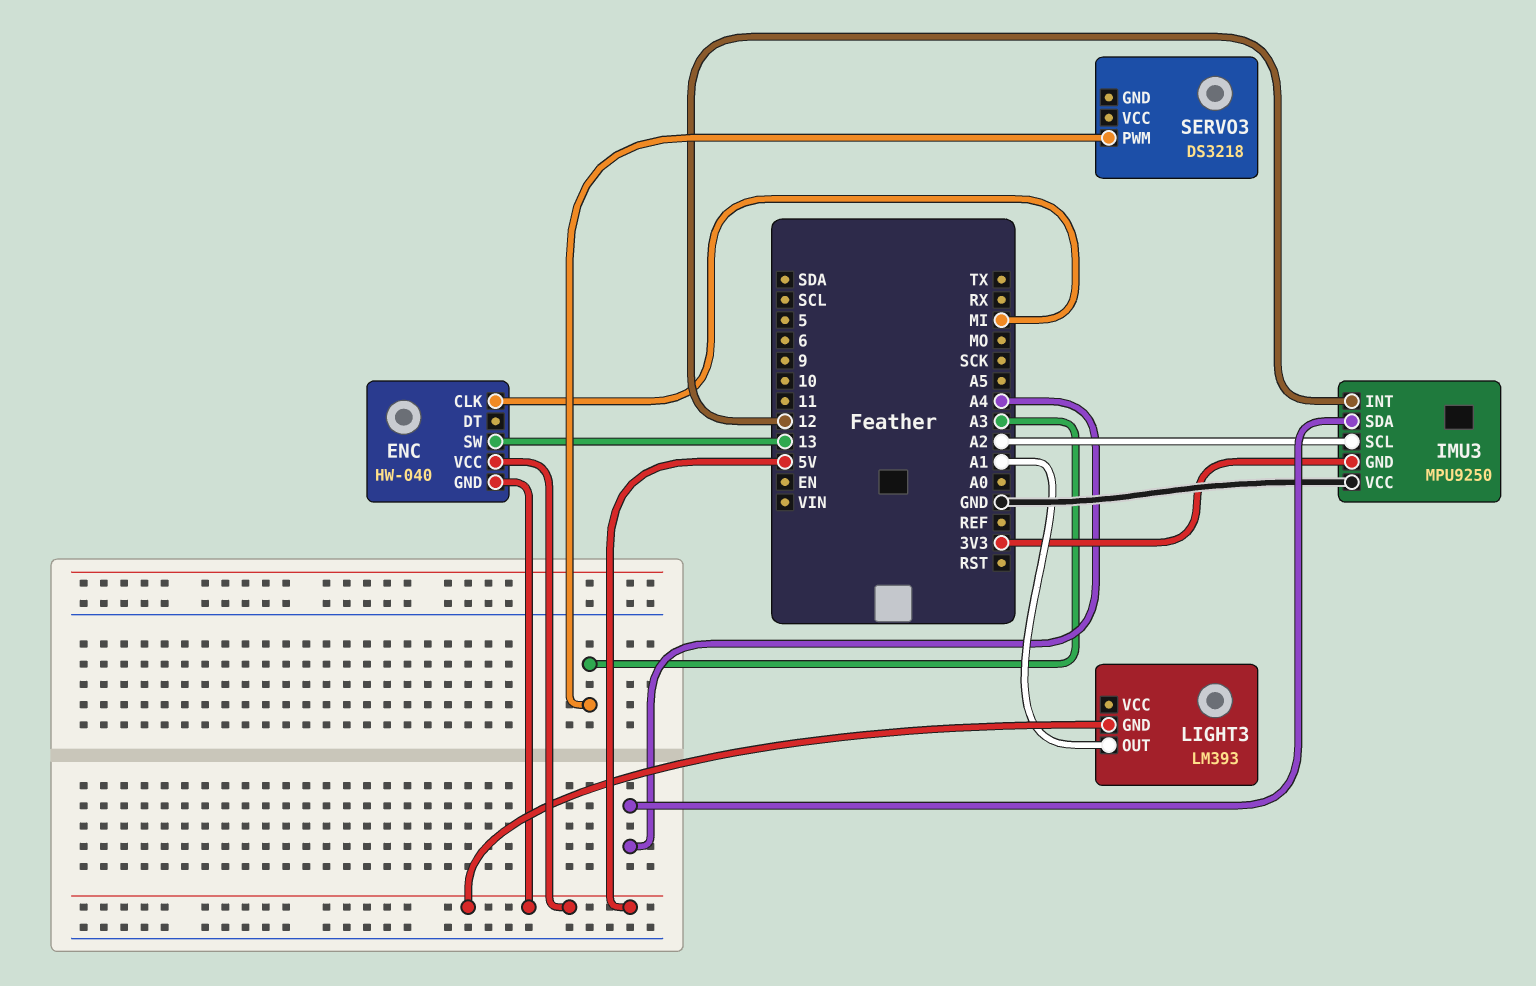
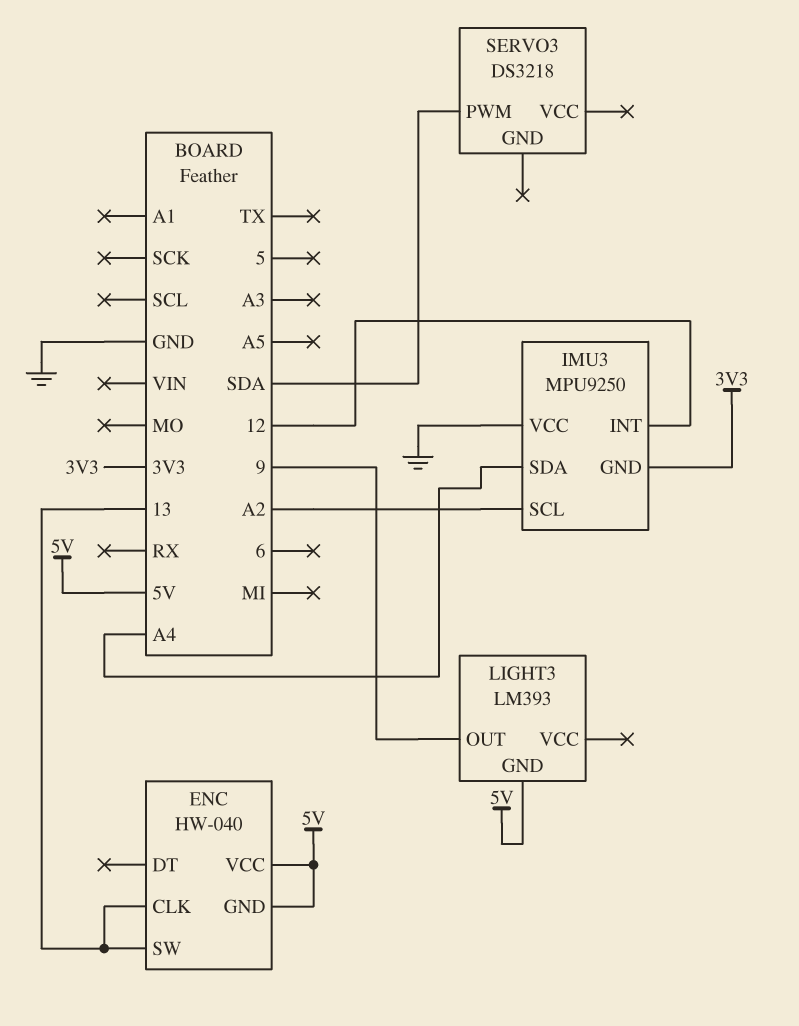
ENC pin CLK: MI -> 13
LIGHT3 pin OUT: A1 -> 9
SERVO3 pin PWM: A3 -> SDA

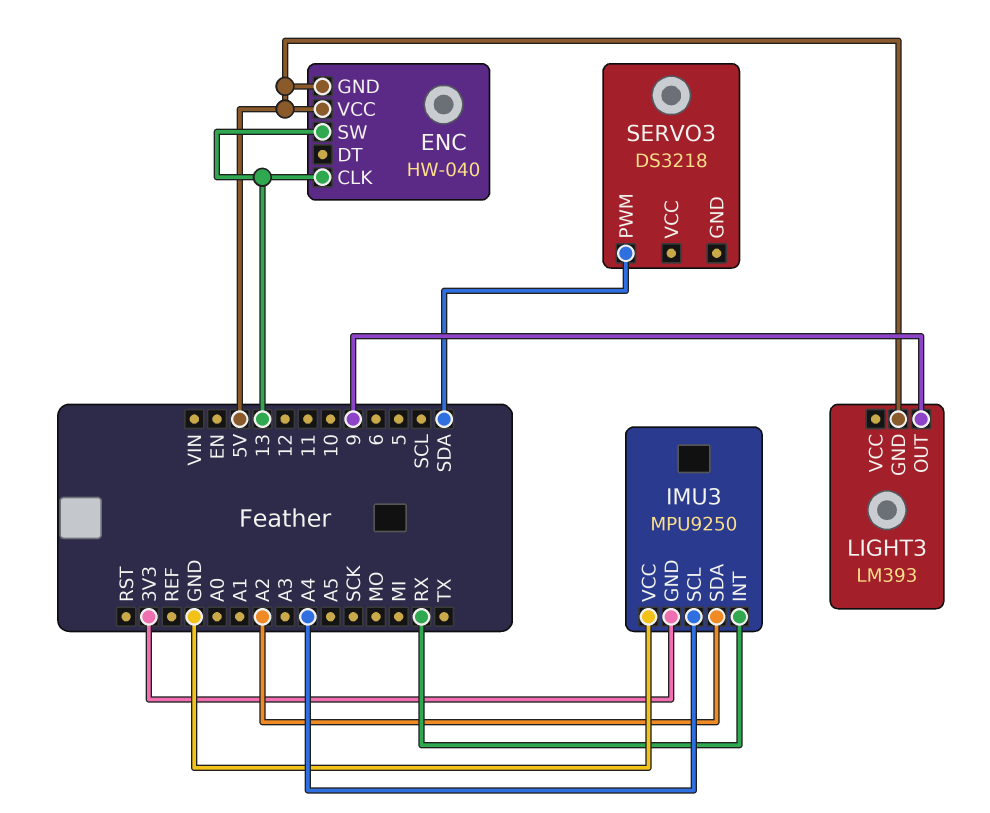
IMU3 pin INT: 12 -> RX
IMU3 pin SCL: A2 -> A4
IMU3 pin SDA: A4 -> A2

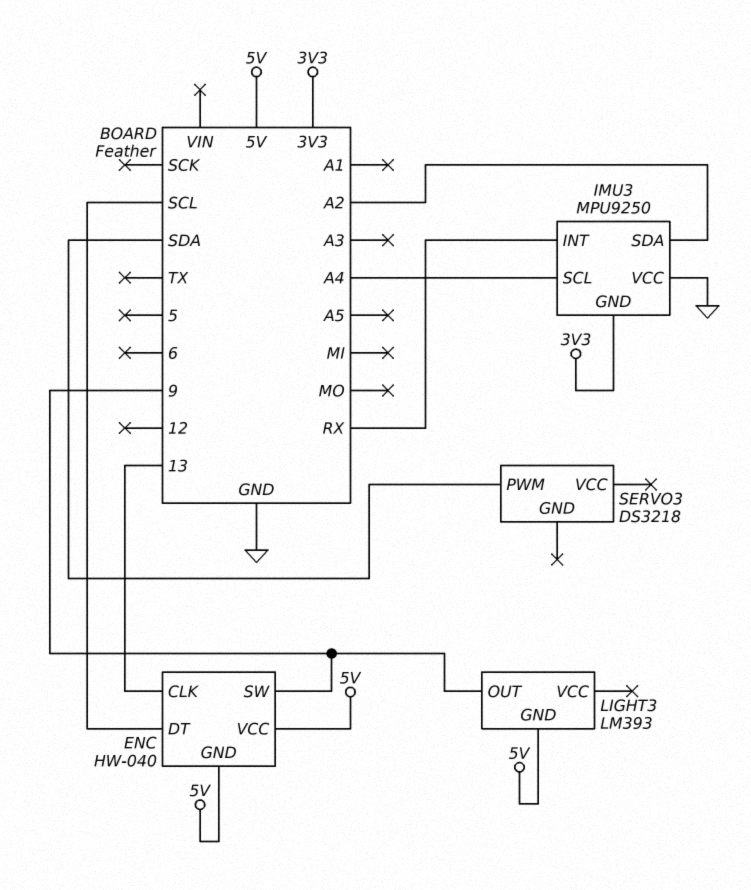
ENC pin DT: none -> SCL
ENC pin SW: 13 -> 9

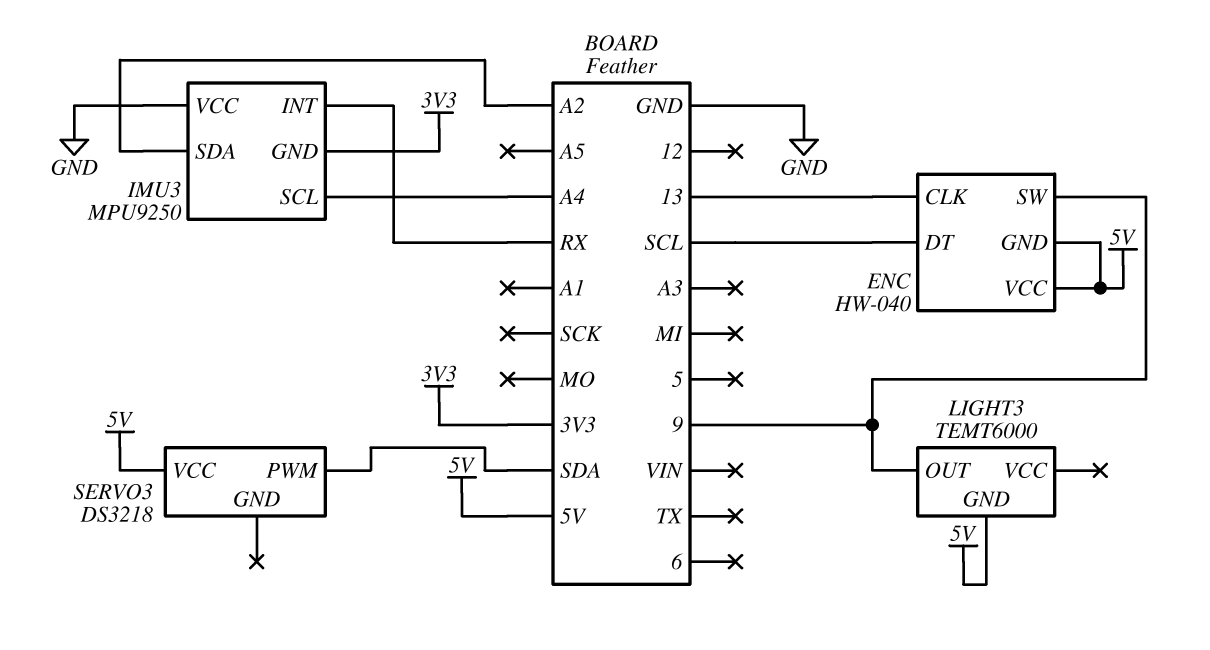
LIGHT3: LM393 -> TEMT6000
SERVO3 pin VCC: none -> 5V

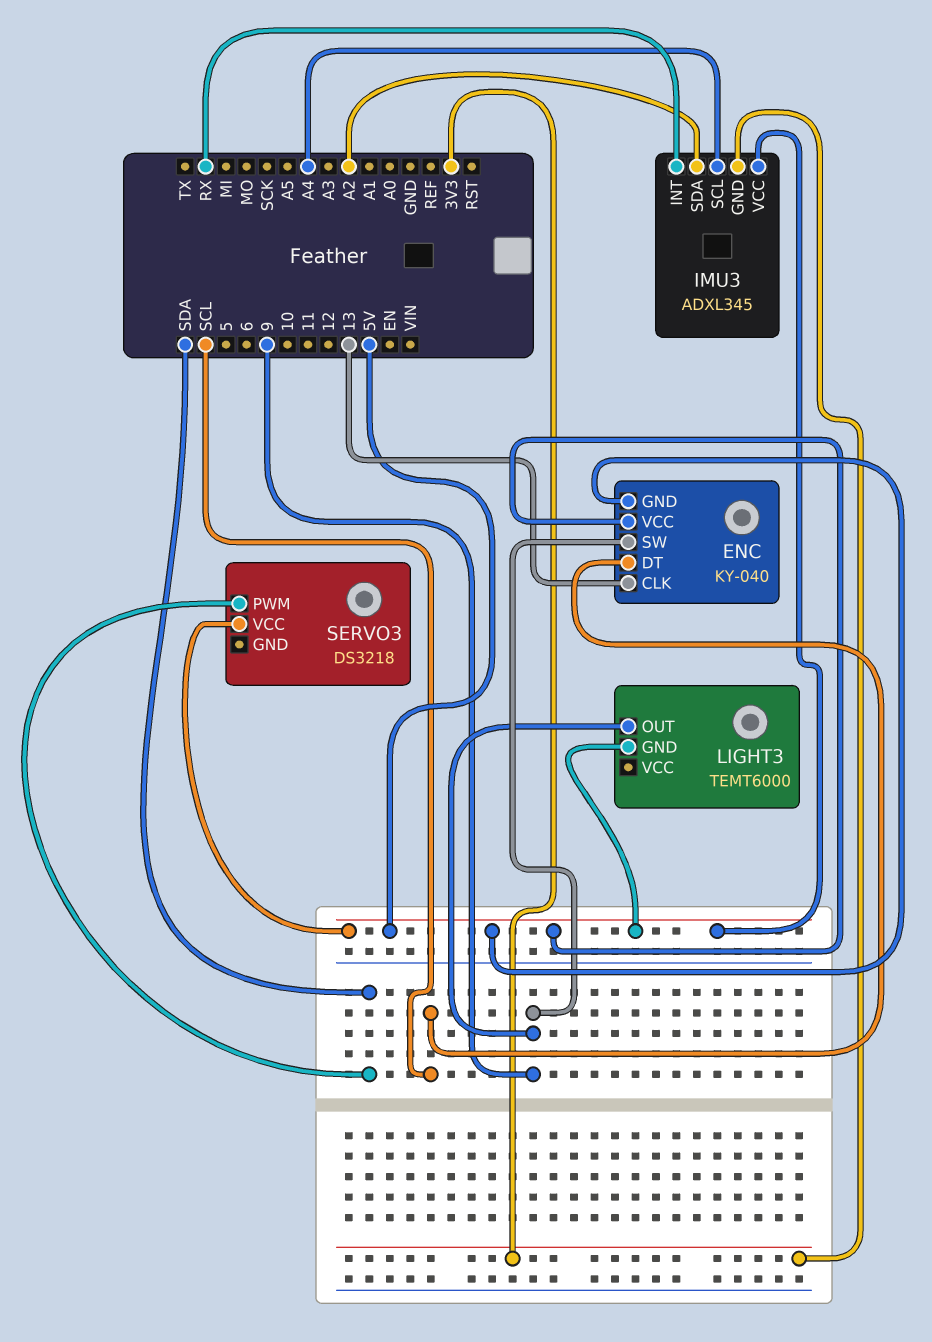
ENC: HW-040 -> KY-040
IMU3: MPU9250 -> ADXL345
IMU3 pin VCC: GND -> 5V

